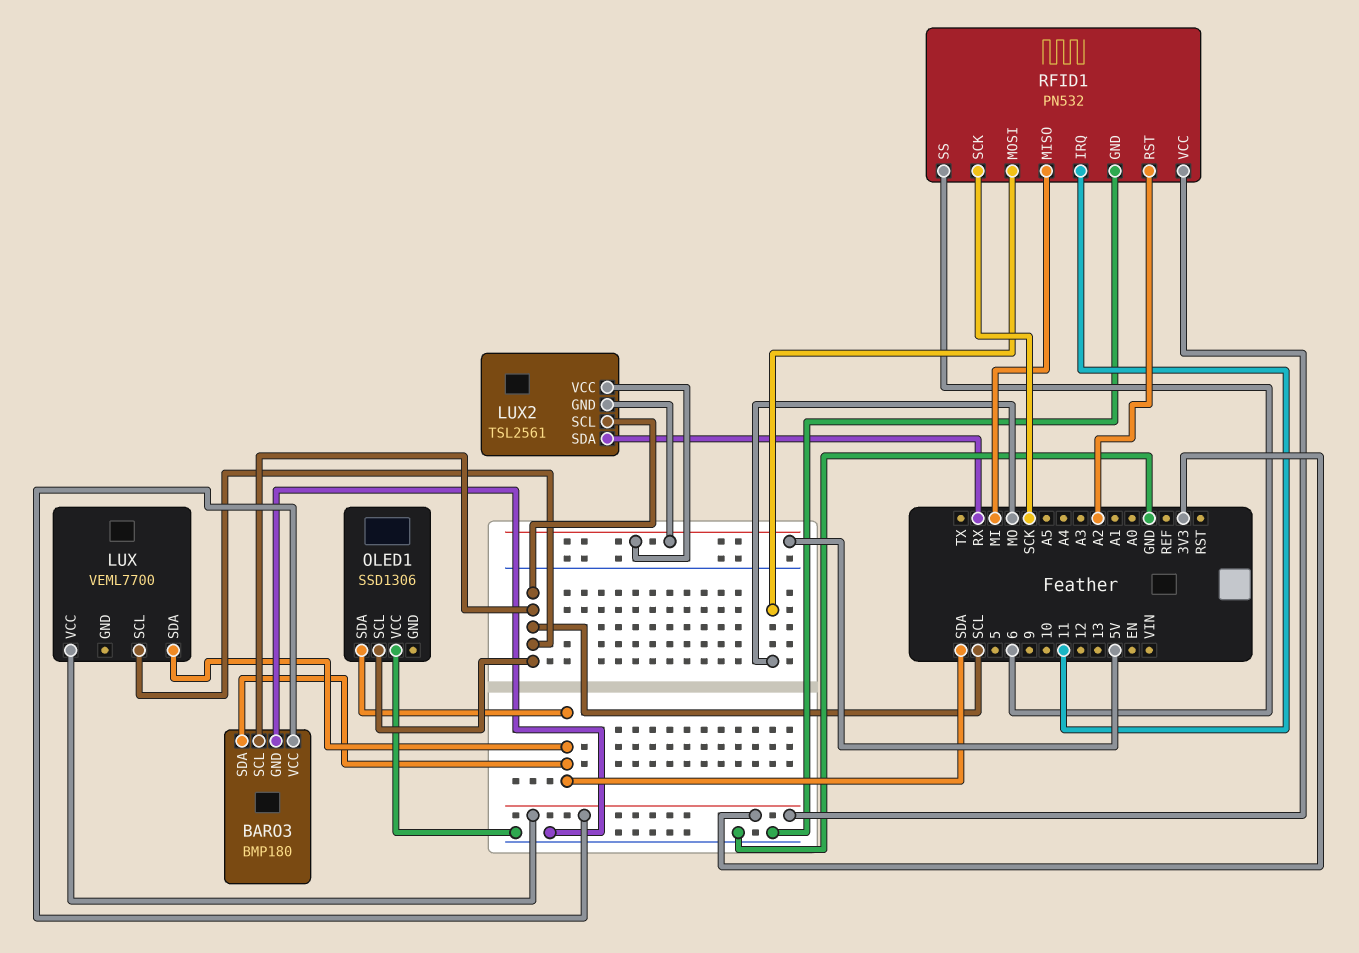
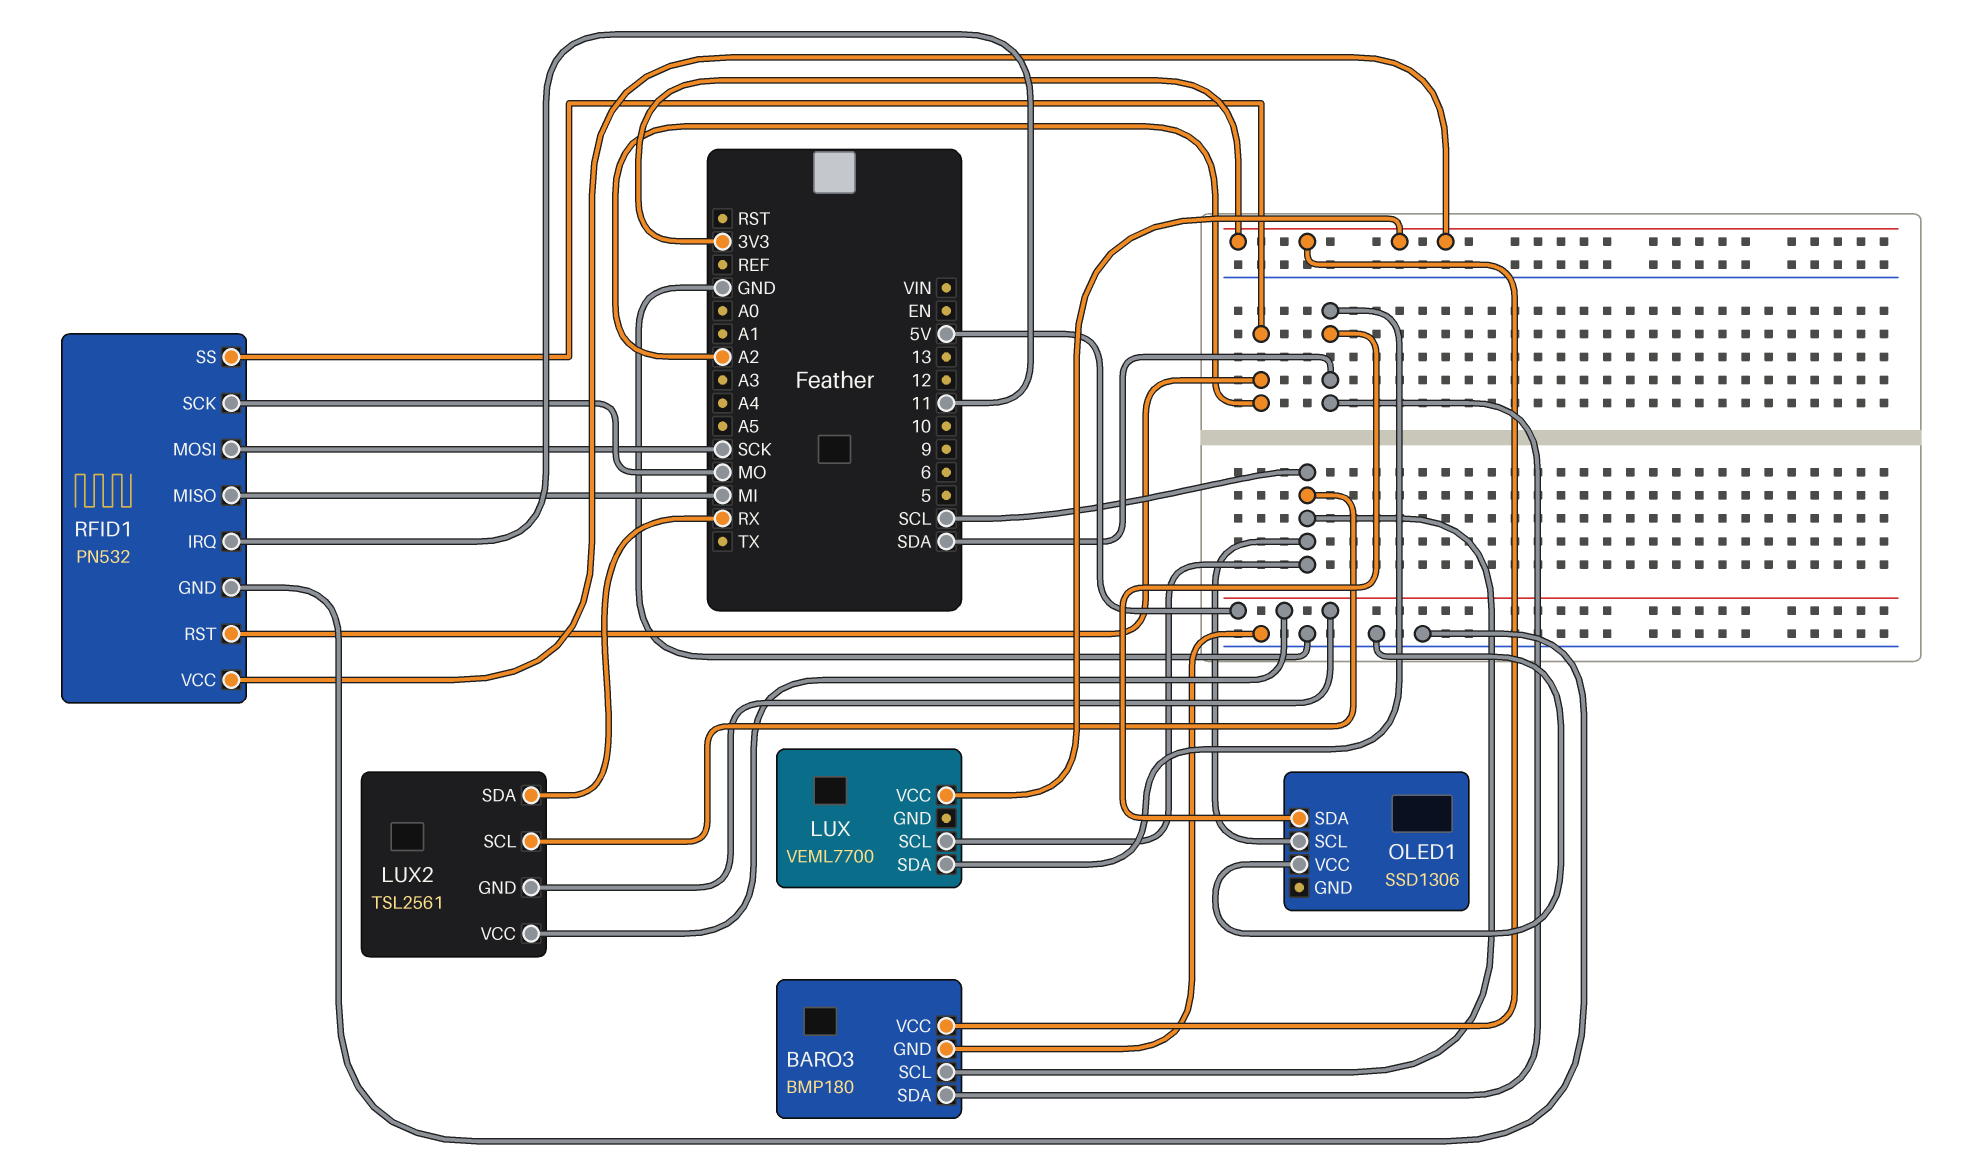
RFID1 pin MOSI: MO -> SCK
RFID1 pin SCK: SCK -> MO
RFID1 pin SS: 6 -> A2

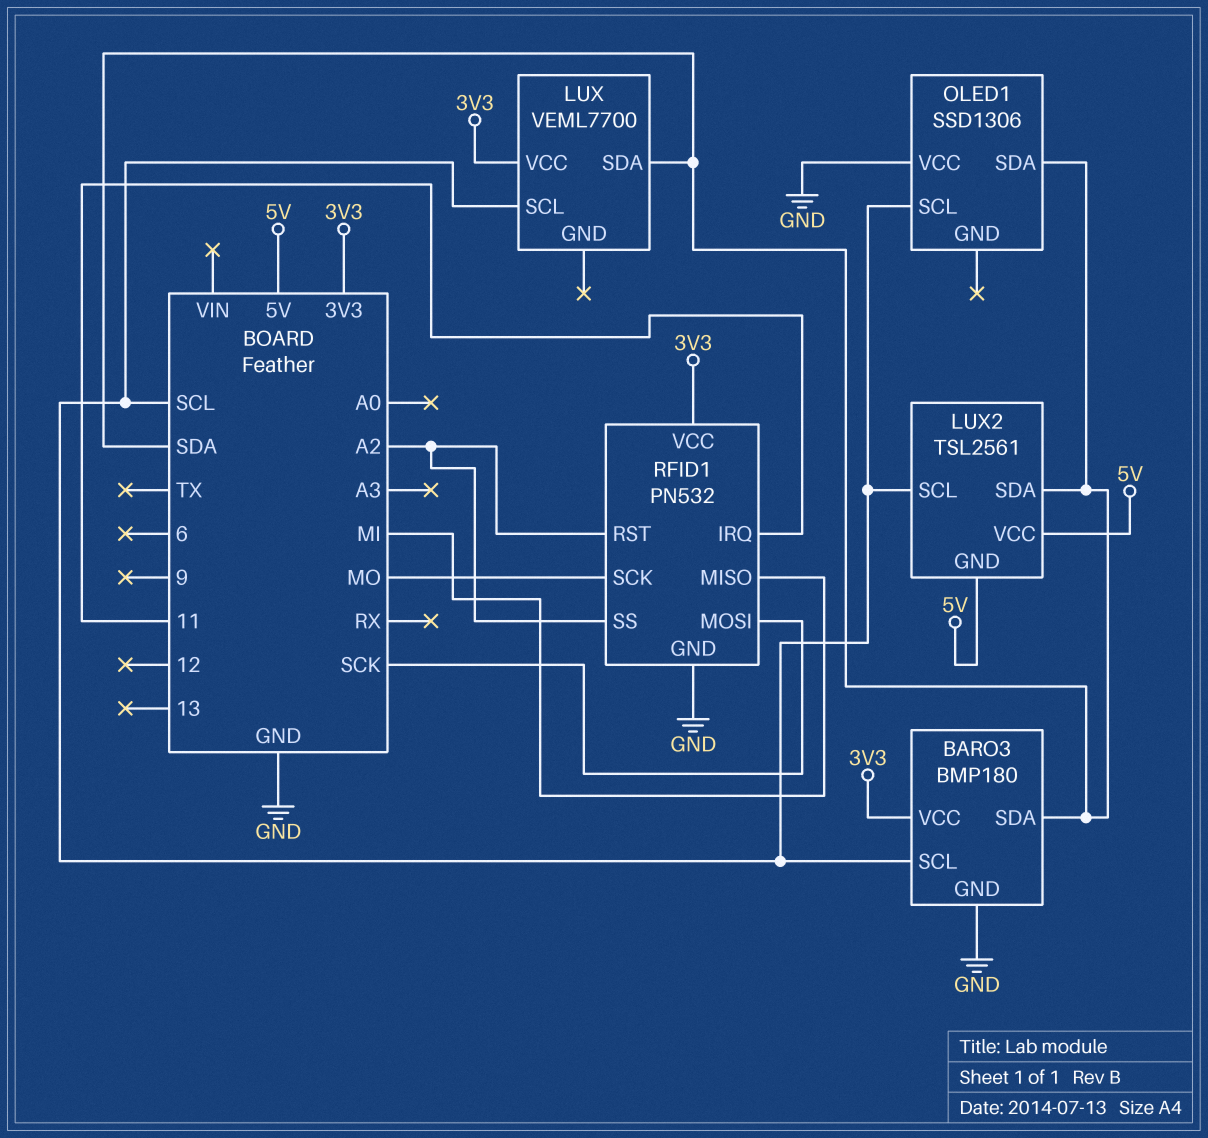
LUX2 pin SDA: RX -> SDA

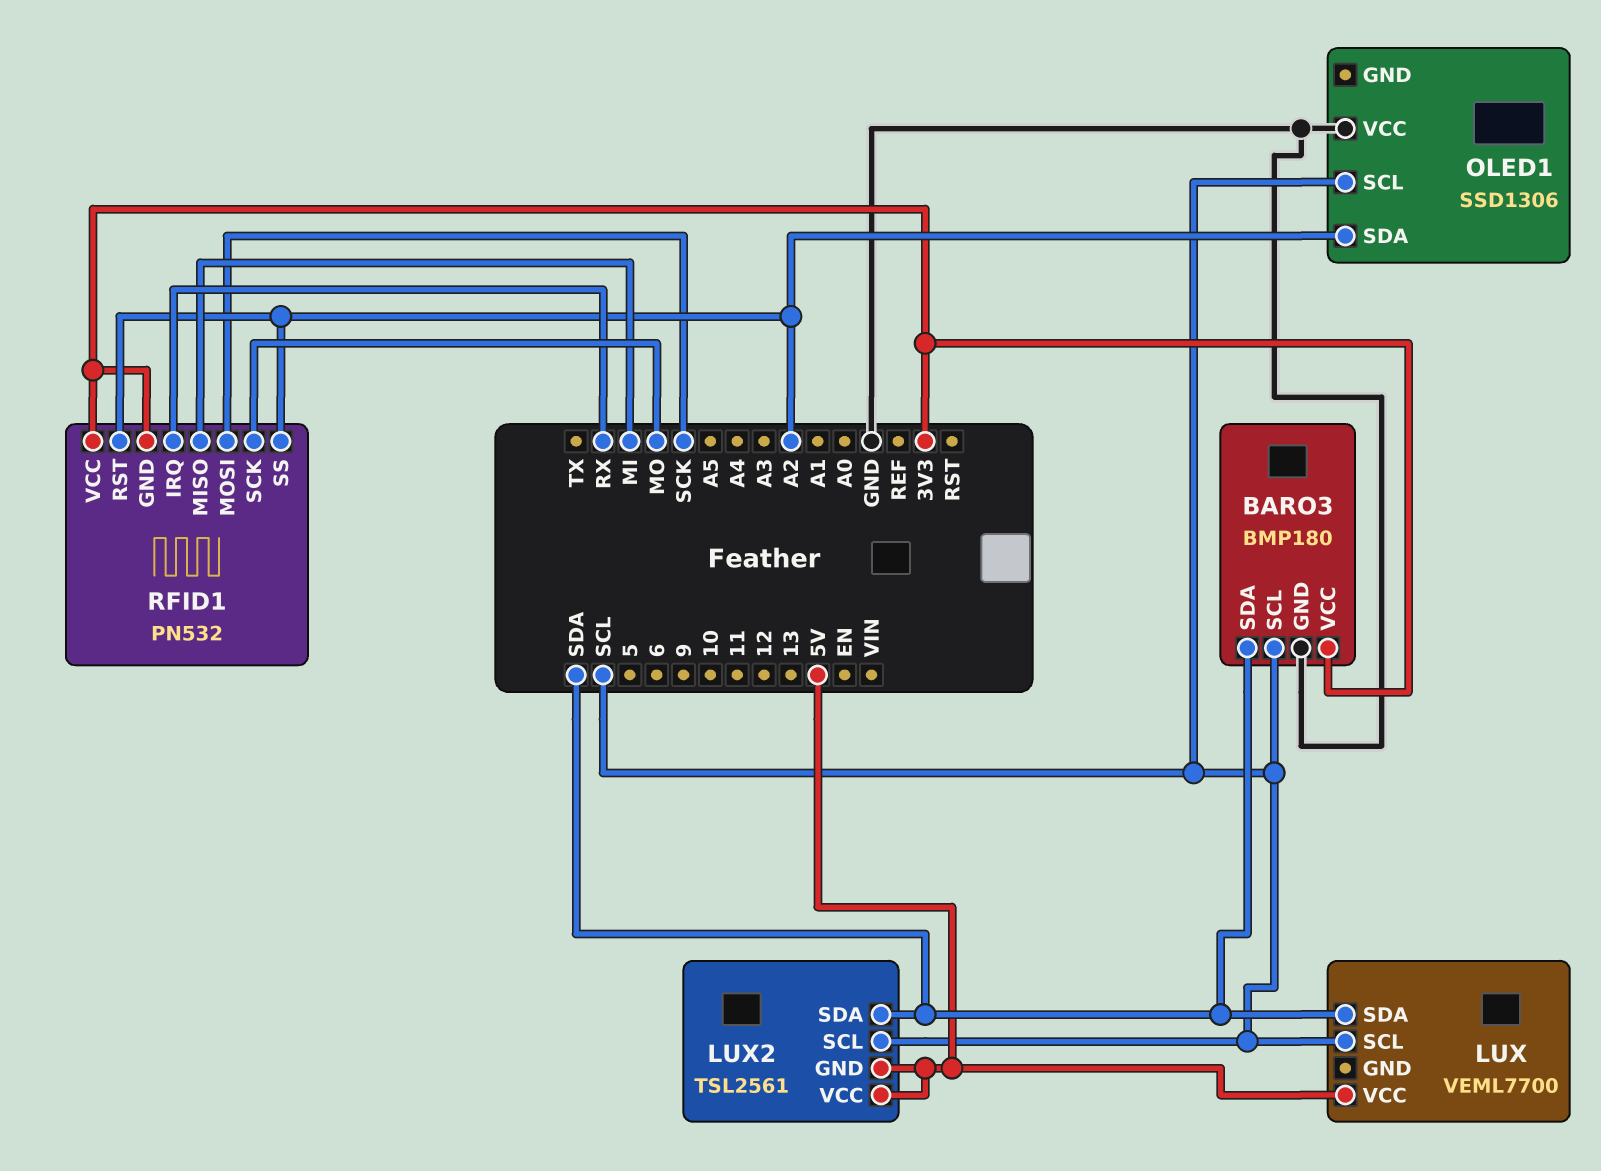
LUX pin VCC: 3V3 -> 5V
OLED1 pin SDA: SDA -> A2
RFID1 pin GND: GND -> 3V3
RFID1 pin IRQ: 11 -> RX

